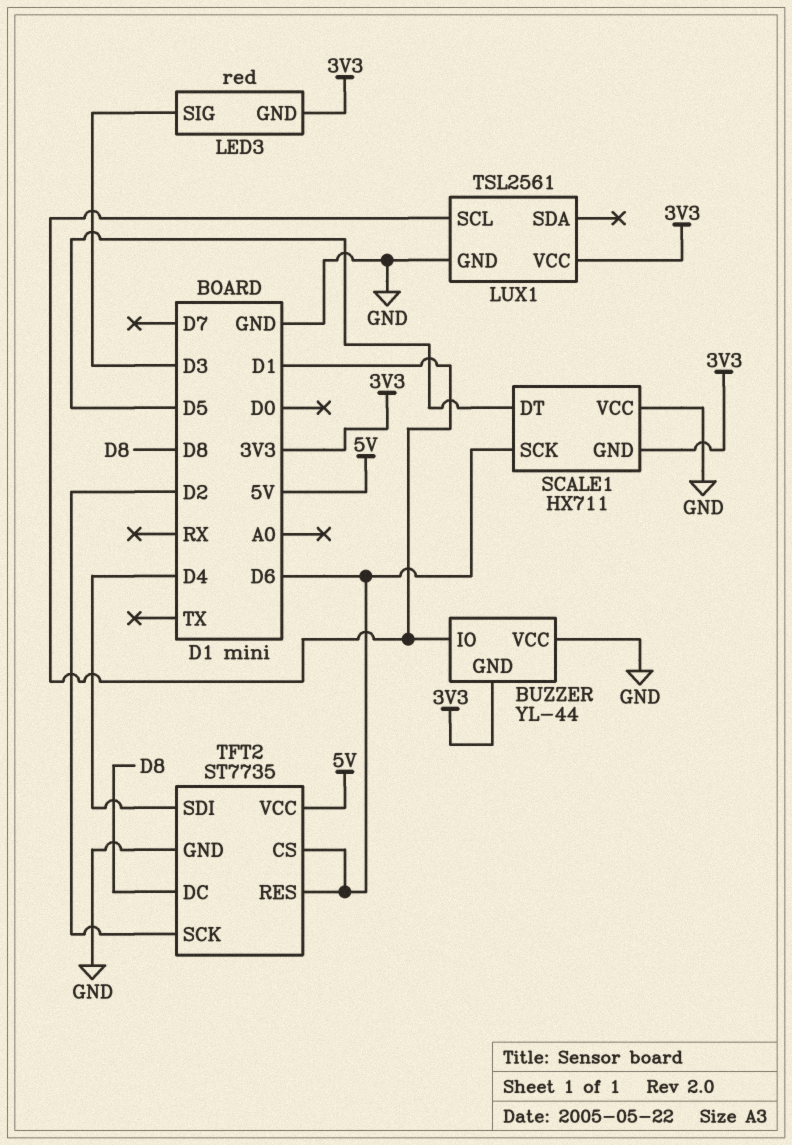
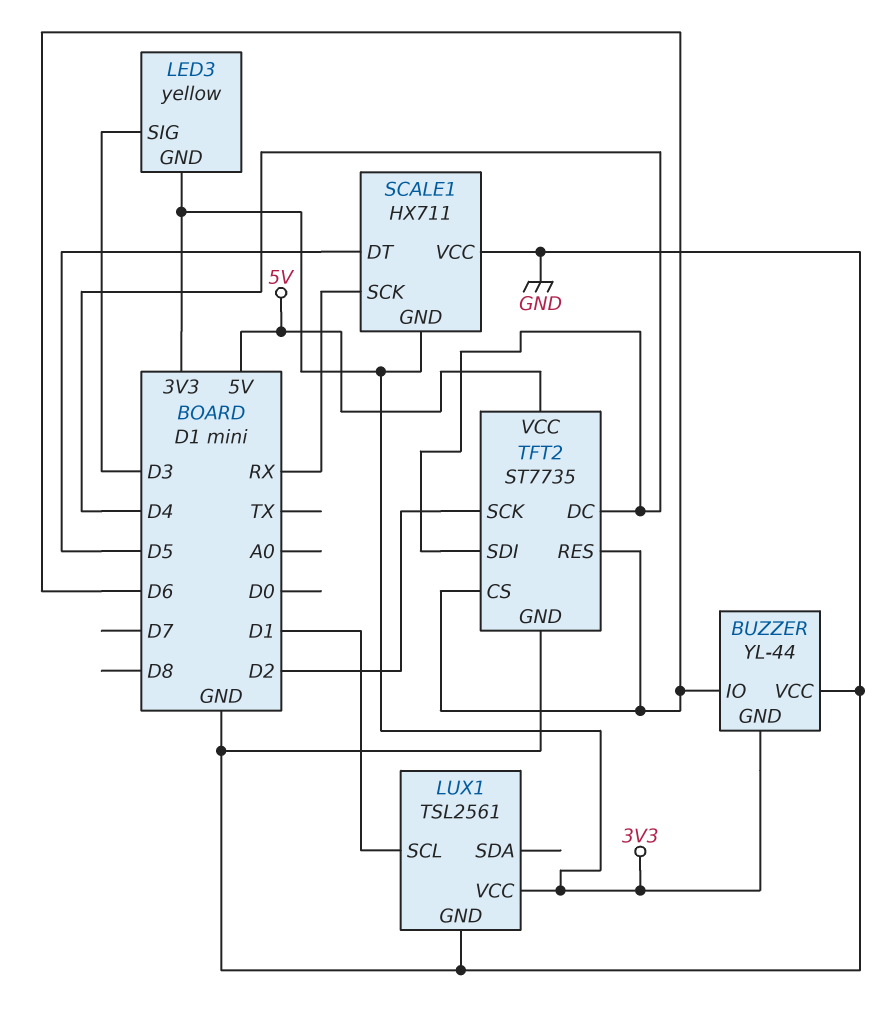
BUZZER pin IO: D1 -> D6
LED3: red -> yellow
SCALE1 pin SCK: D6 -> RX
TFT2 pin DC: D8 -> D4

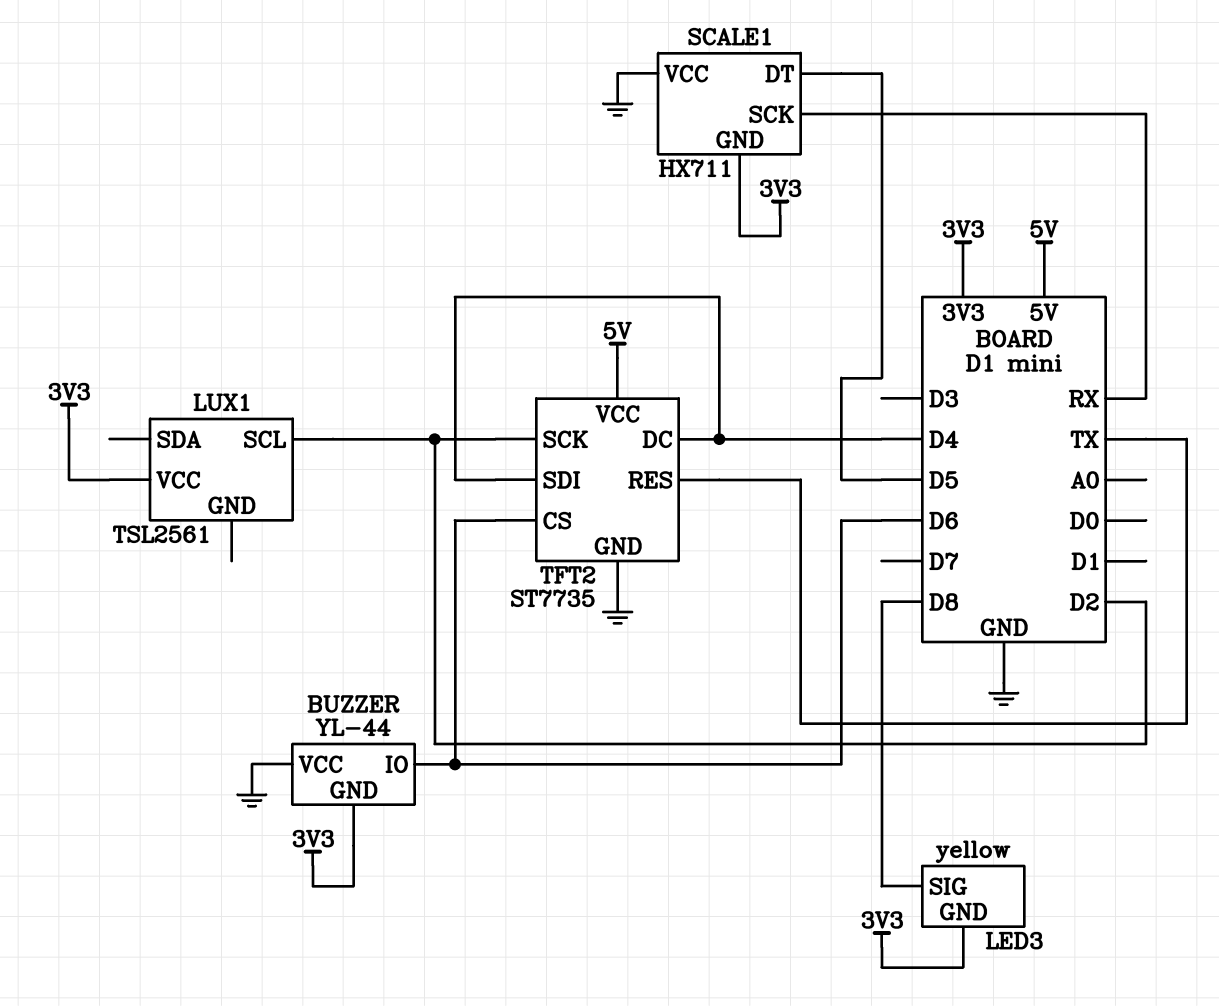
LED3 pin SIG: D3 -> D8
LUX1 pin GND: GND -> none
LUX1 pin SCL: D1 -> D2
TFT2 pin RES: D6 -> TX

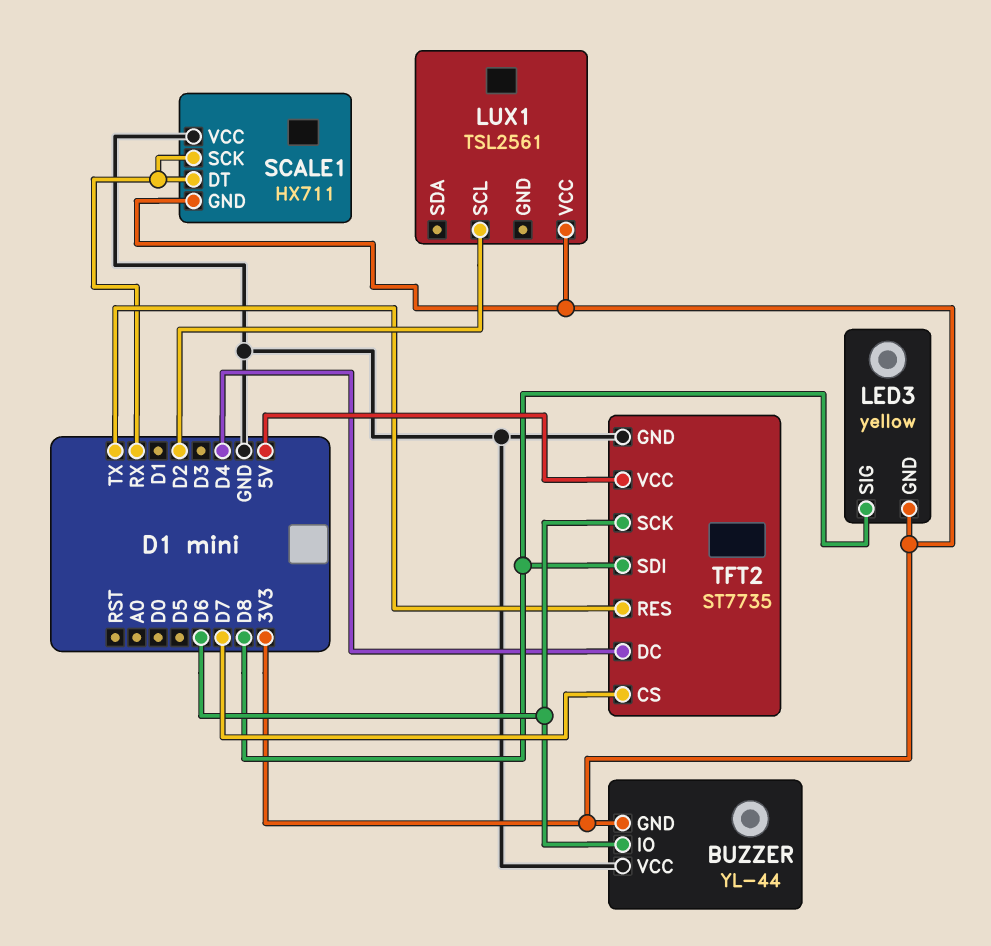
SCALE1 pin DT: D5 -> RX
TFT2 pin CS: D6 -> D7
TFT2 pin SCK: D2 -> D6
TFT2 pin SDI: D4 -> D8

